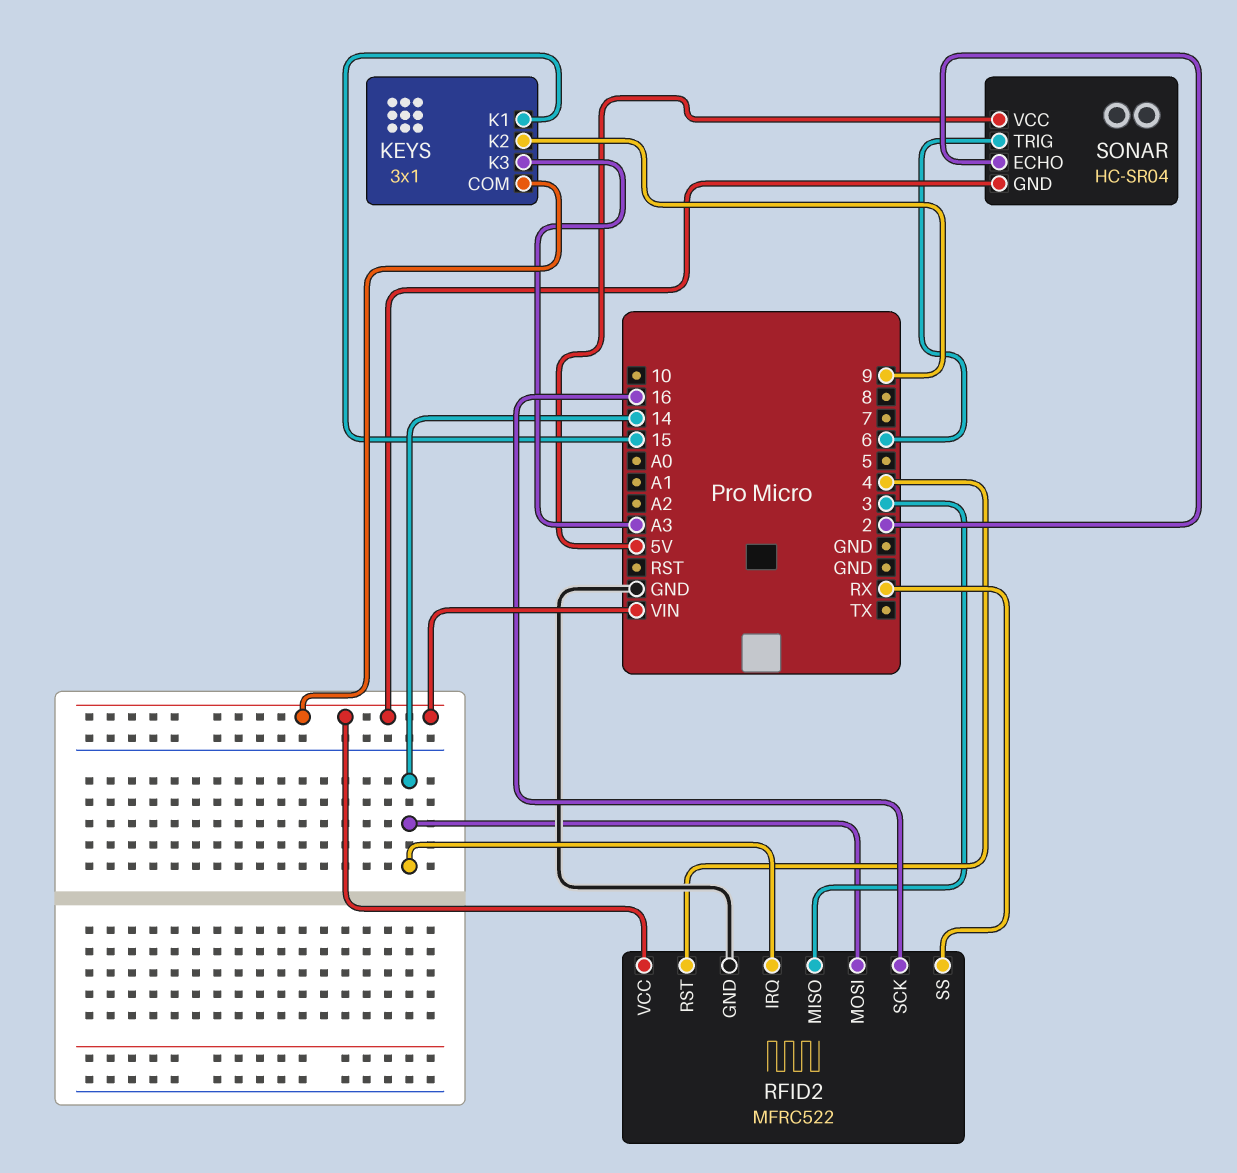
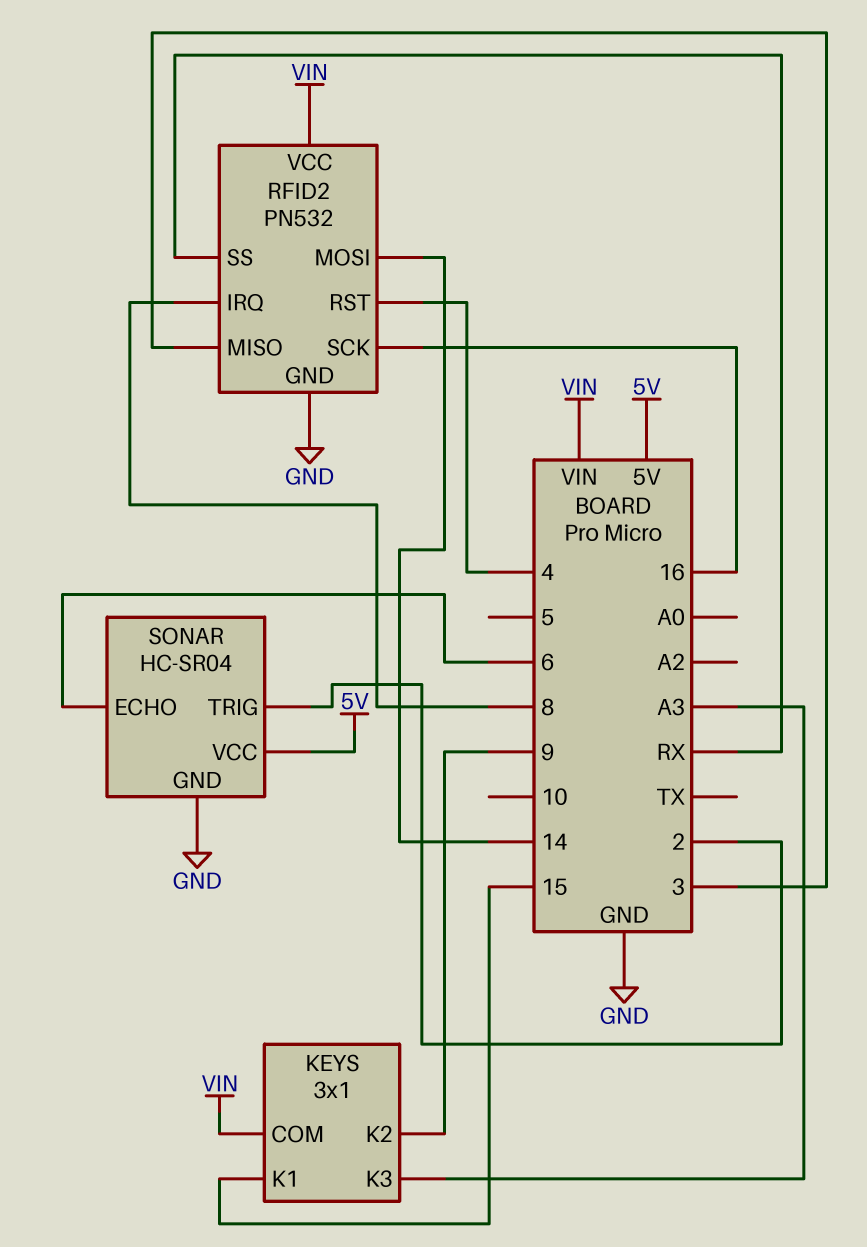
RFID2: MFRC522 -> PN532
RFID2 pin IRQ: 14 -> 8
SONAR pin ECHO: 2 -> 6
SONAR pin GND: VIN -> GND
SONAR pin TRIG: 6 -> 2

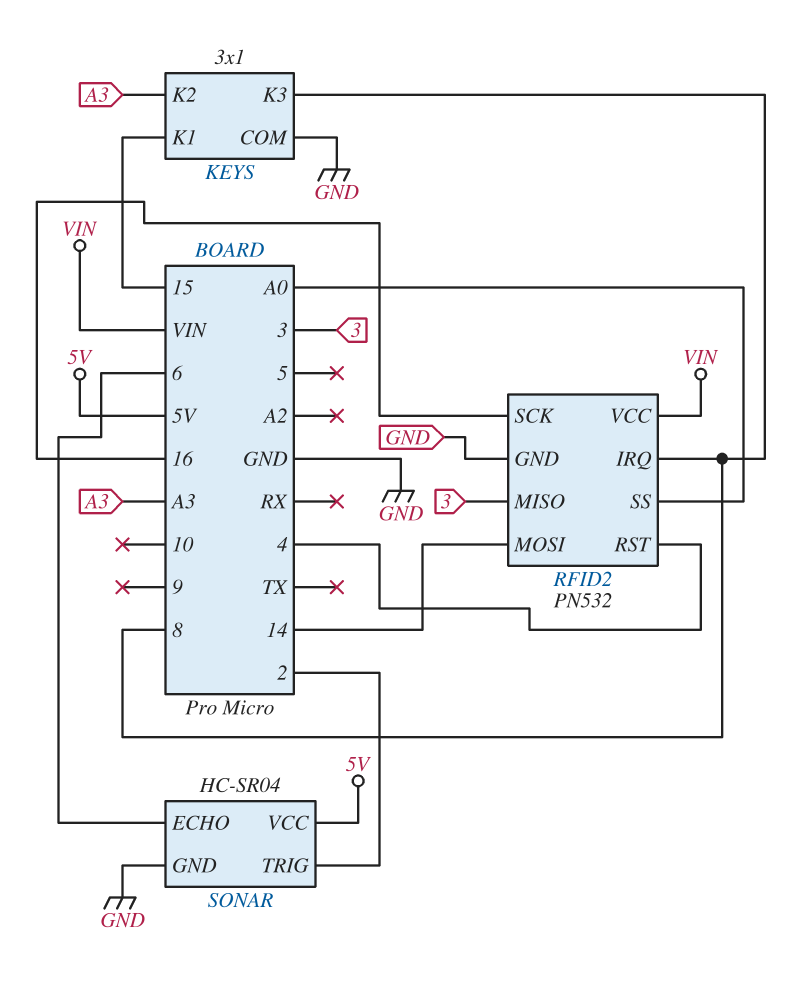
KEYS pin COM: VIN -> GND
KEYS pin K2: 9 -> A3
KEYS pin K3: A3 -> 8
RFID2 pin SS: RX -> A0

